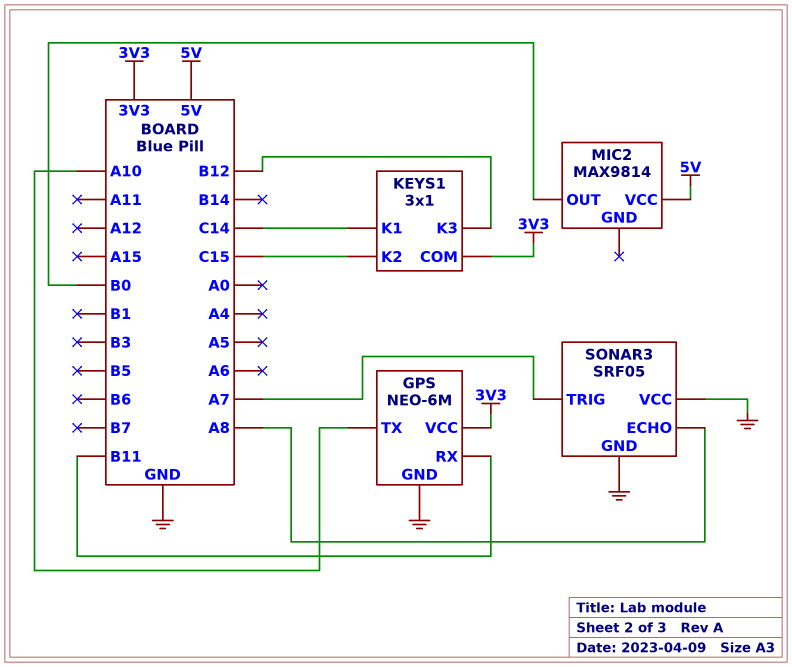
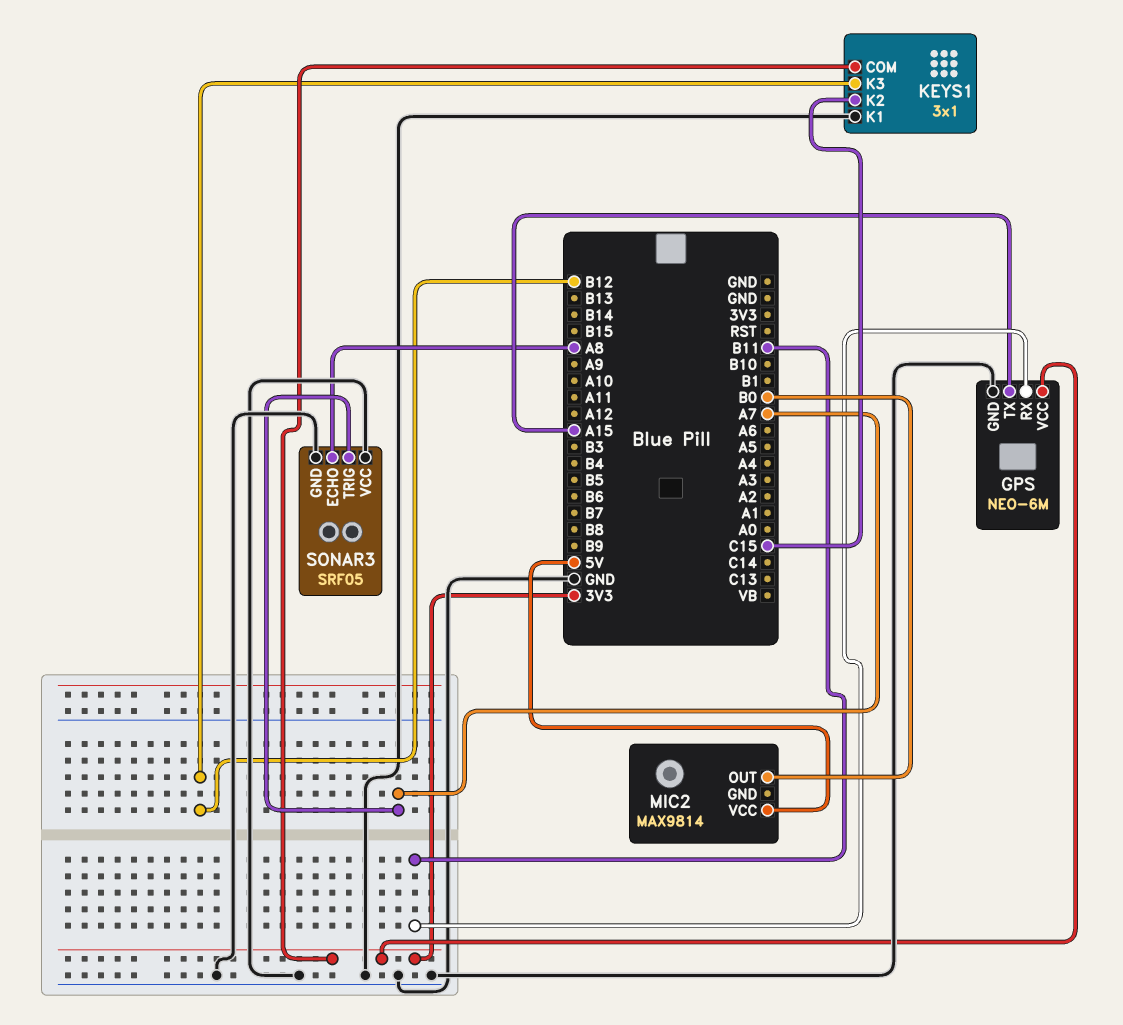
GPS pin TX: A10 -> A15
KEYS1 pin K1: C14 -> GND

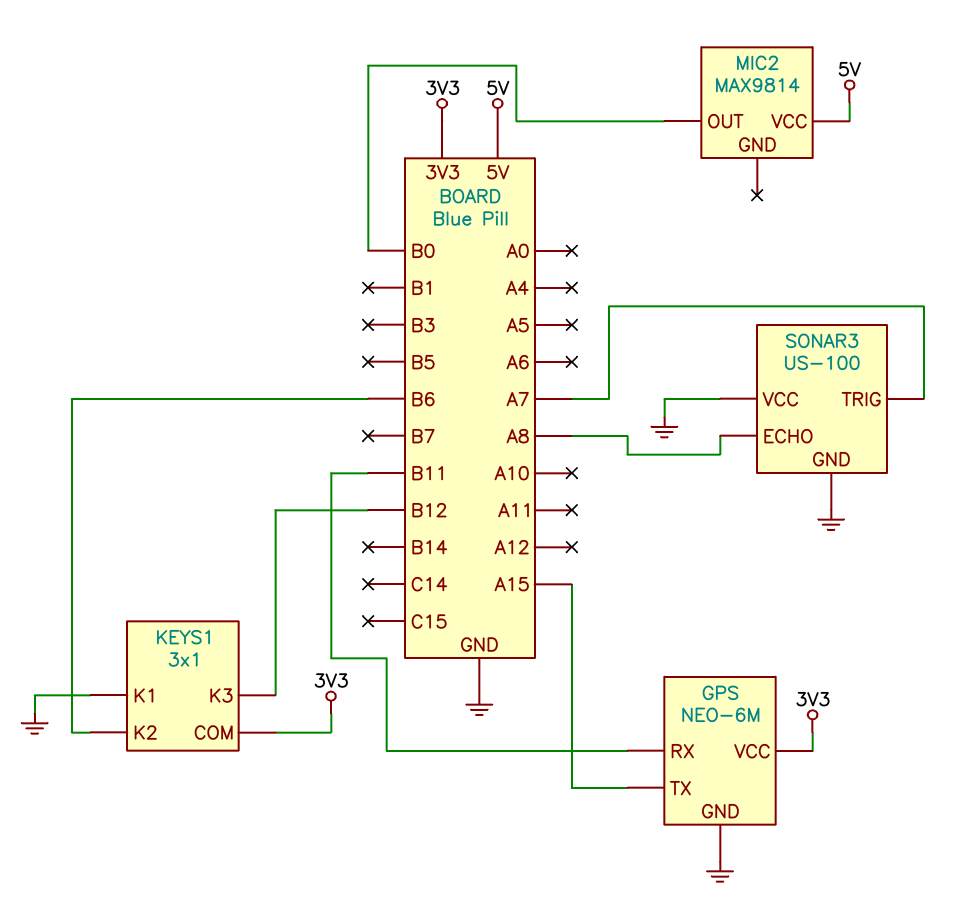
KEYS1 pin K2: C15 -> B6
SONAR3: SRF05 -> US-100

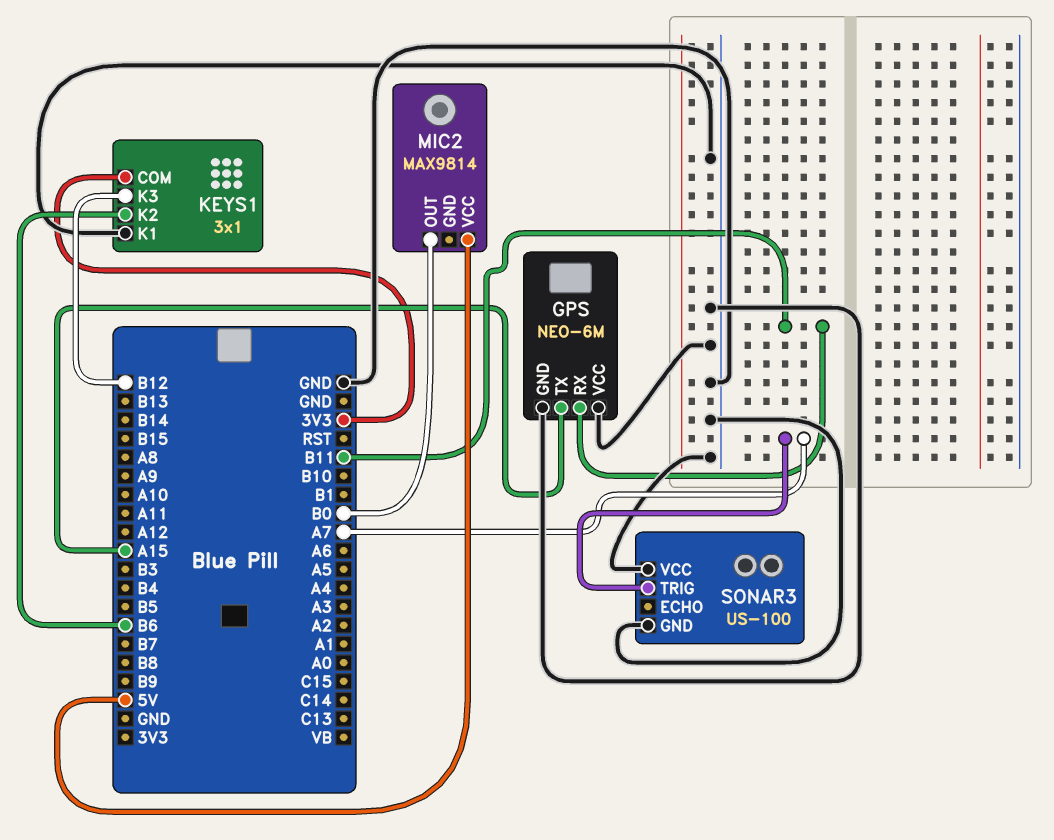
GPS pin VCC: 3V3 -> GND
SONAR3 pin ECHO: A8 -> none

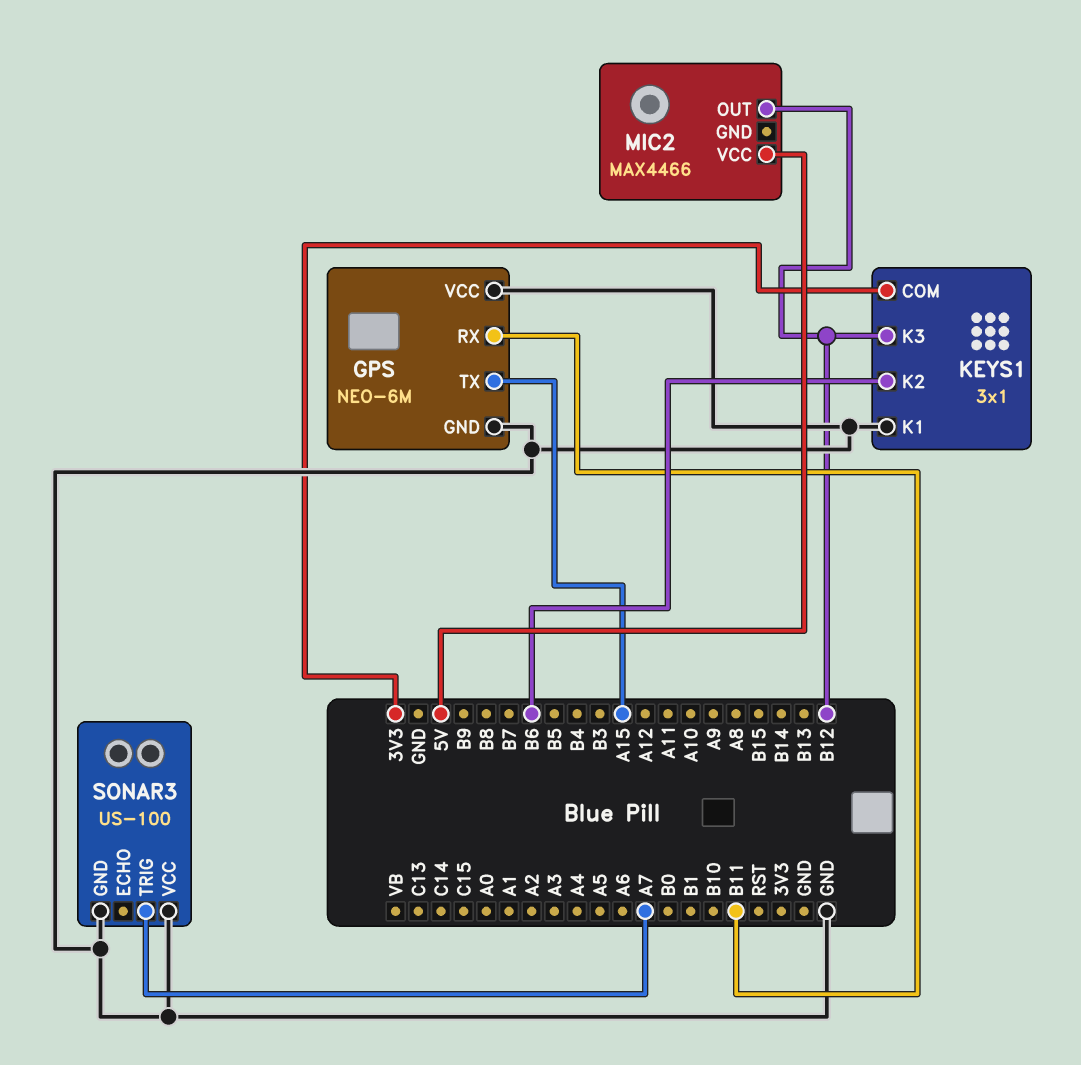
MIC2: MAX9814 -> MAX4466
MIC2 pin OUT: B0 -> B12

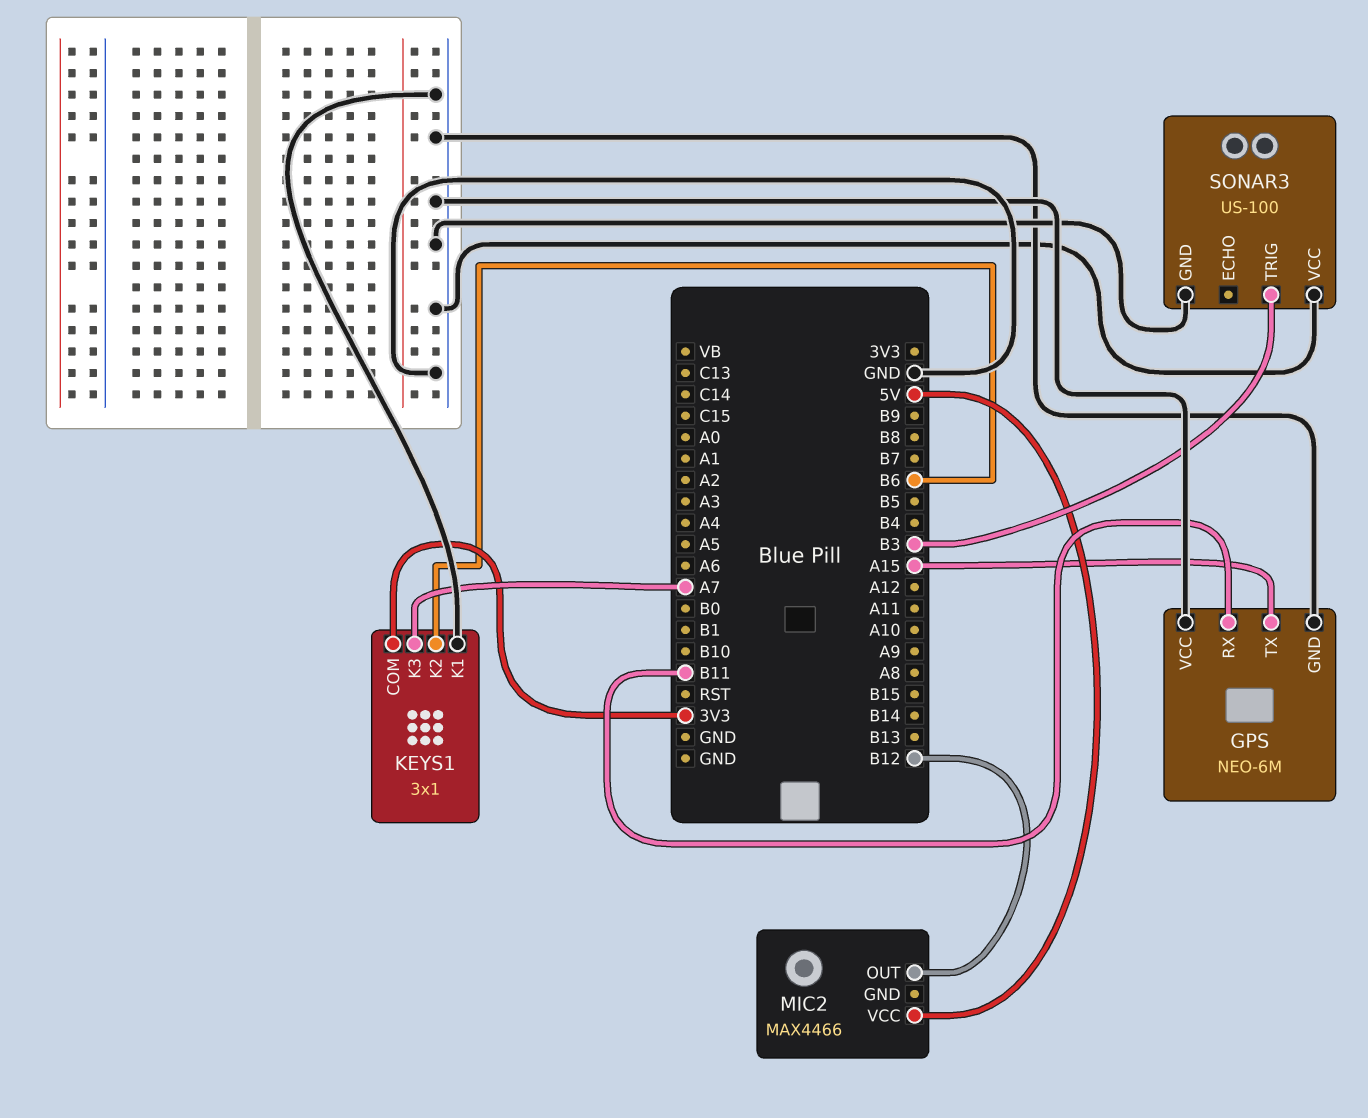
KEYS1 pin K3: B12 -> A7
SONAR3 pin TRIG: A7 -> B3

